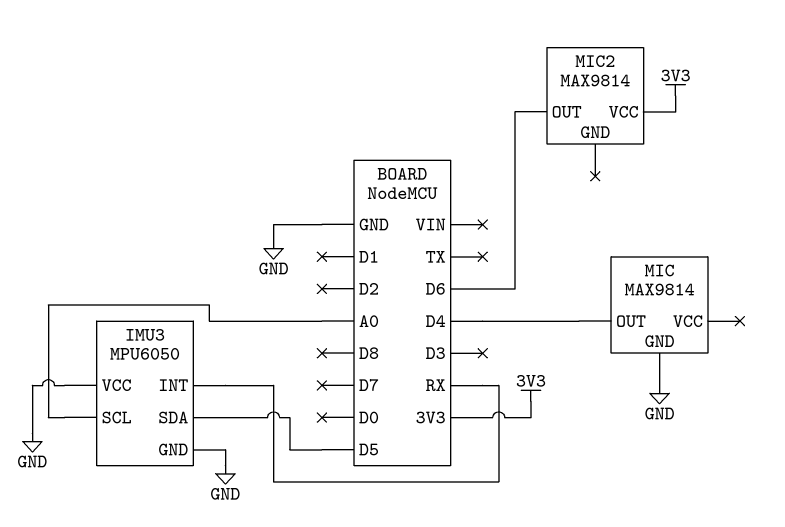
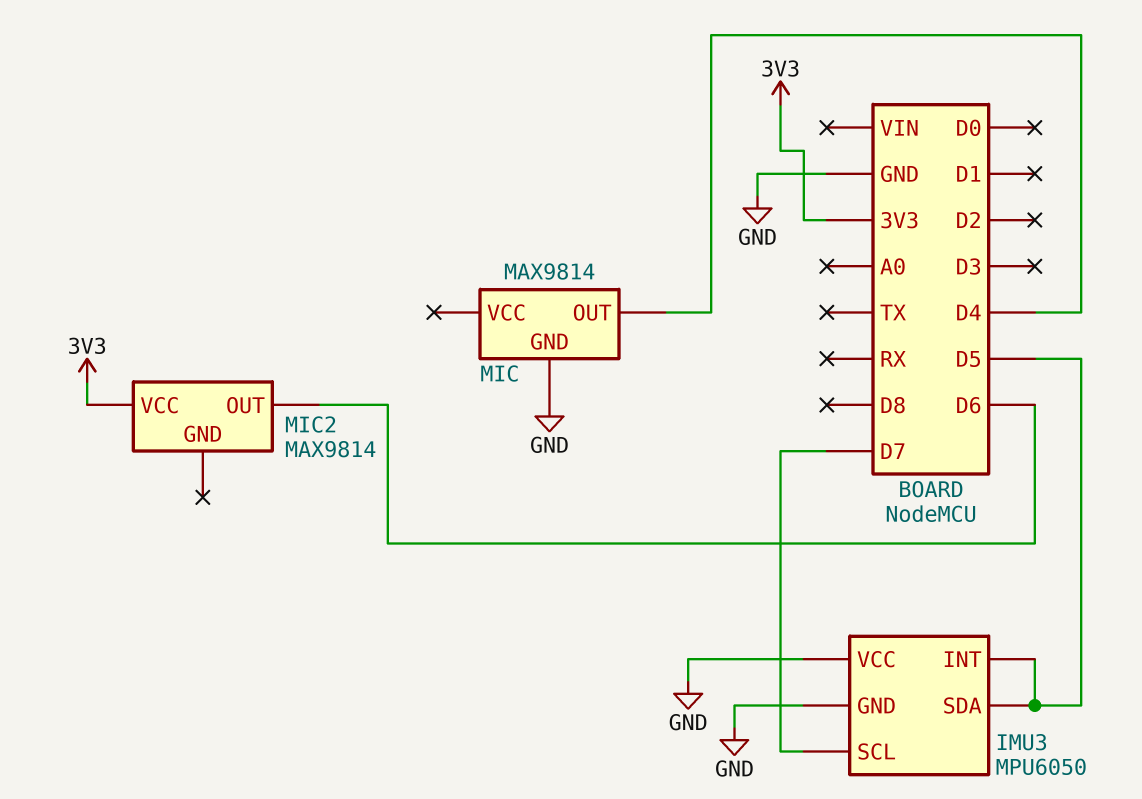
IMU3 pin INT: RX -> D5
IMU3 pin SCL: A0 -> D7

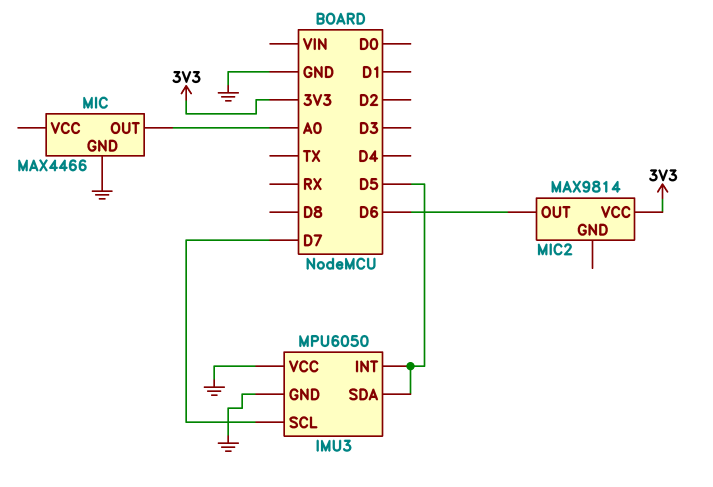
MIC: MAX9814 -> MAX4466
MIC pin OUT: D4 -> A0

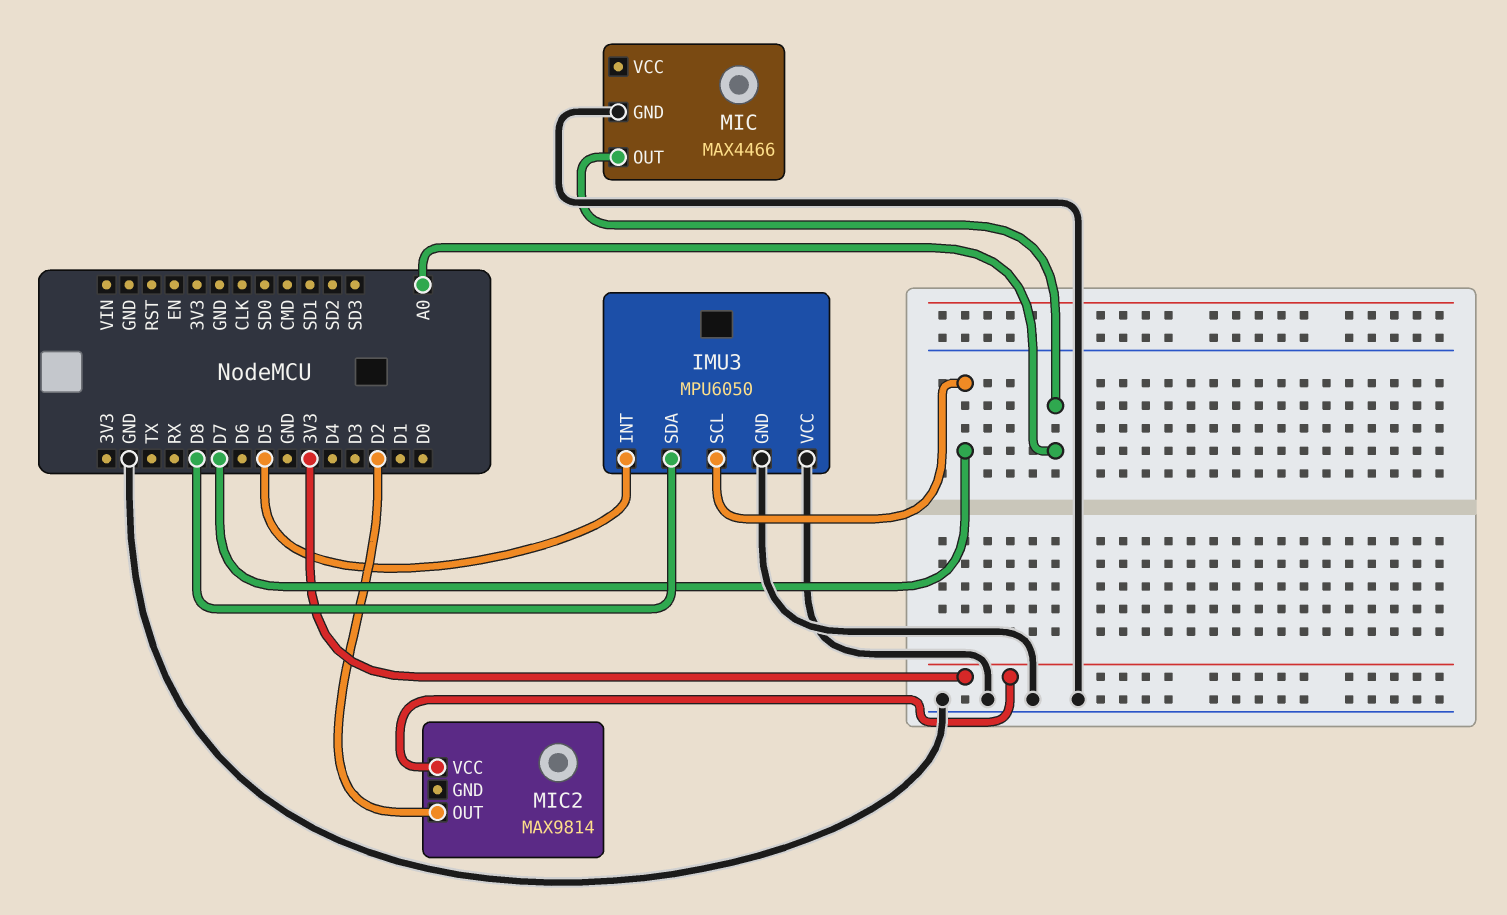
IMU3 pin SDA: D5 -> D8
MIC2 pin OUT: D6 -> D2

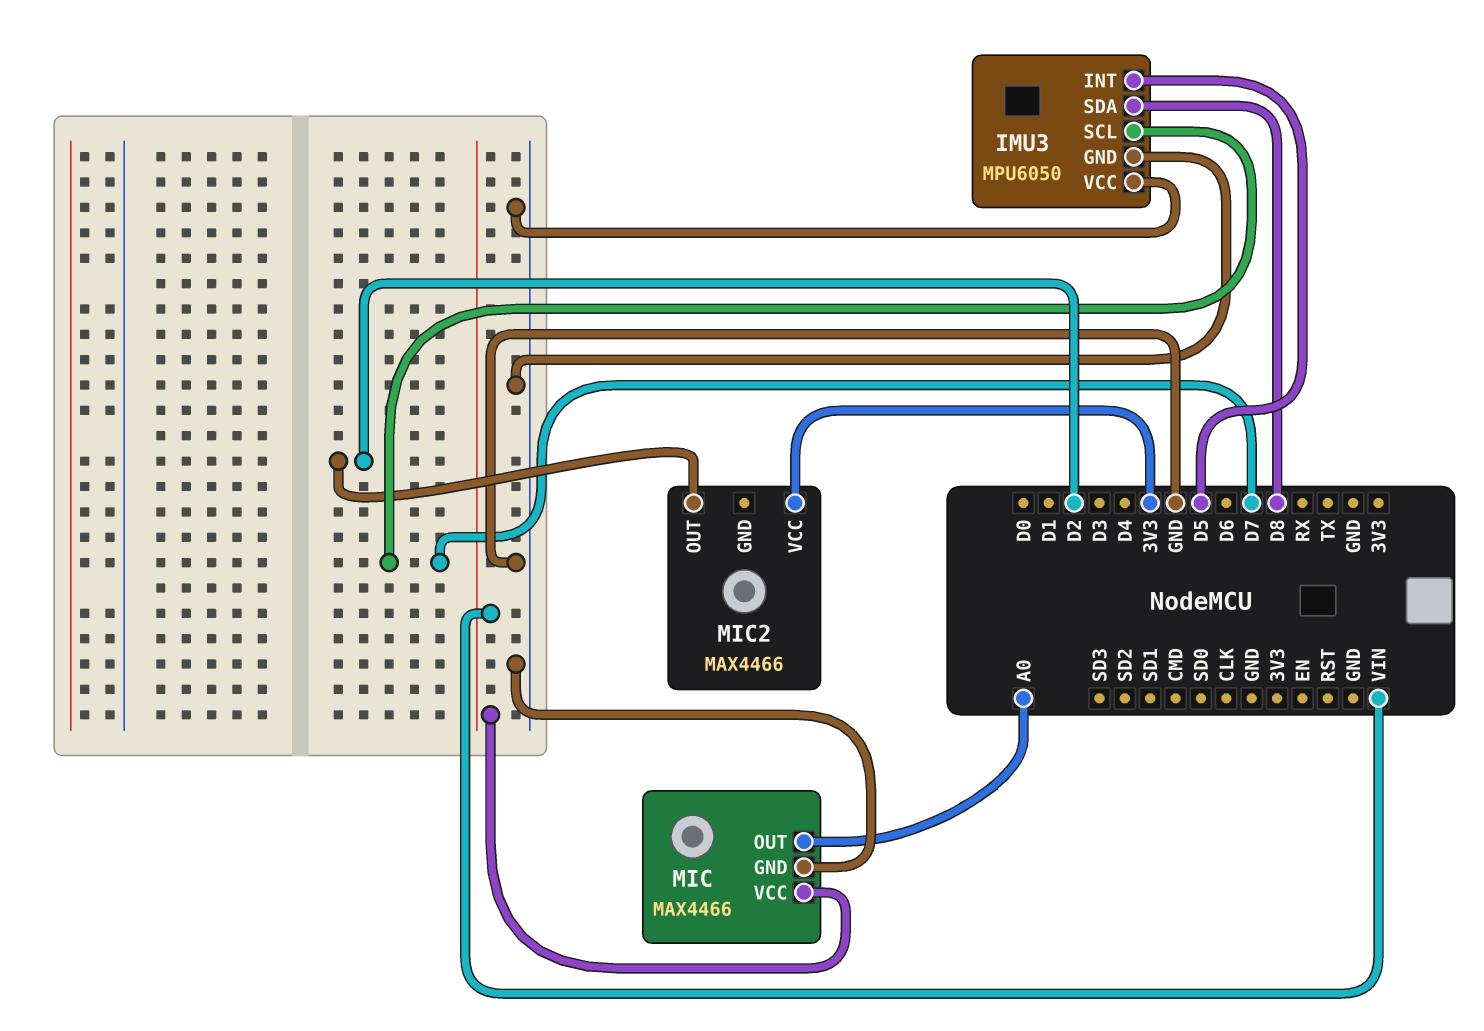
MIC pin VCC: none -> VIN
MIC2: MAX9814 -> MAX4466

